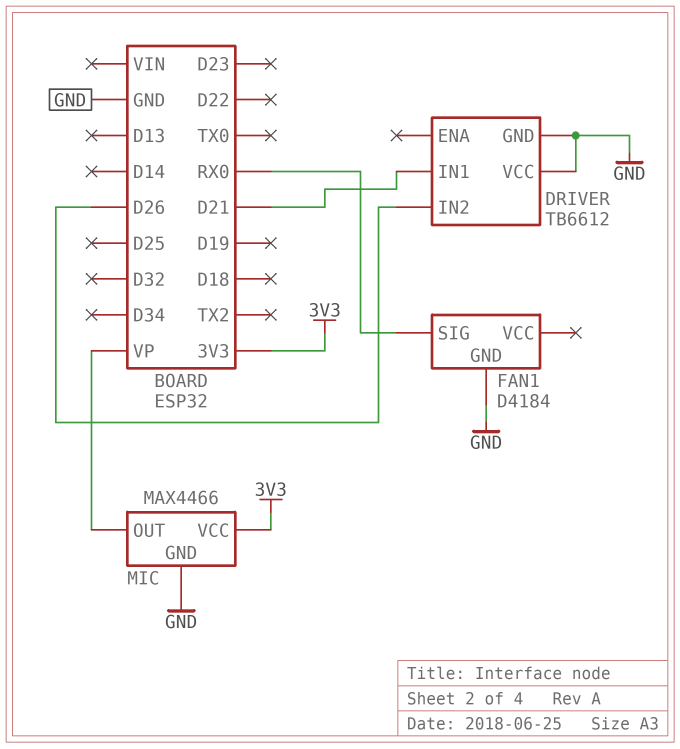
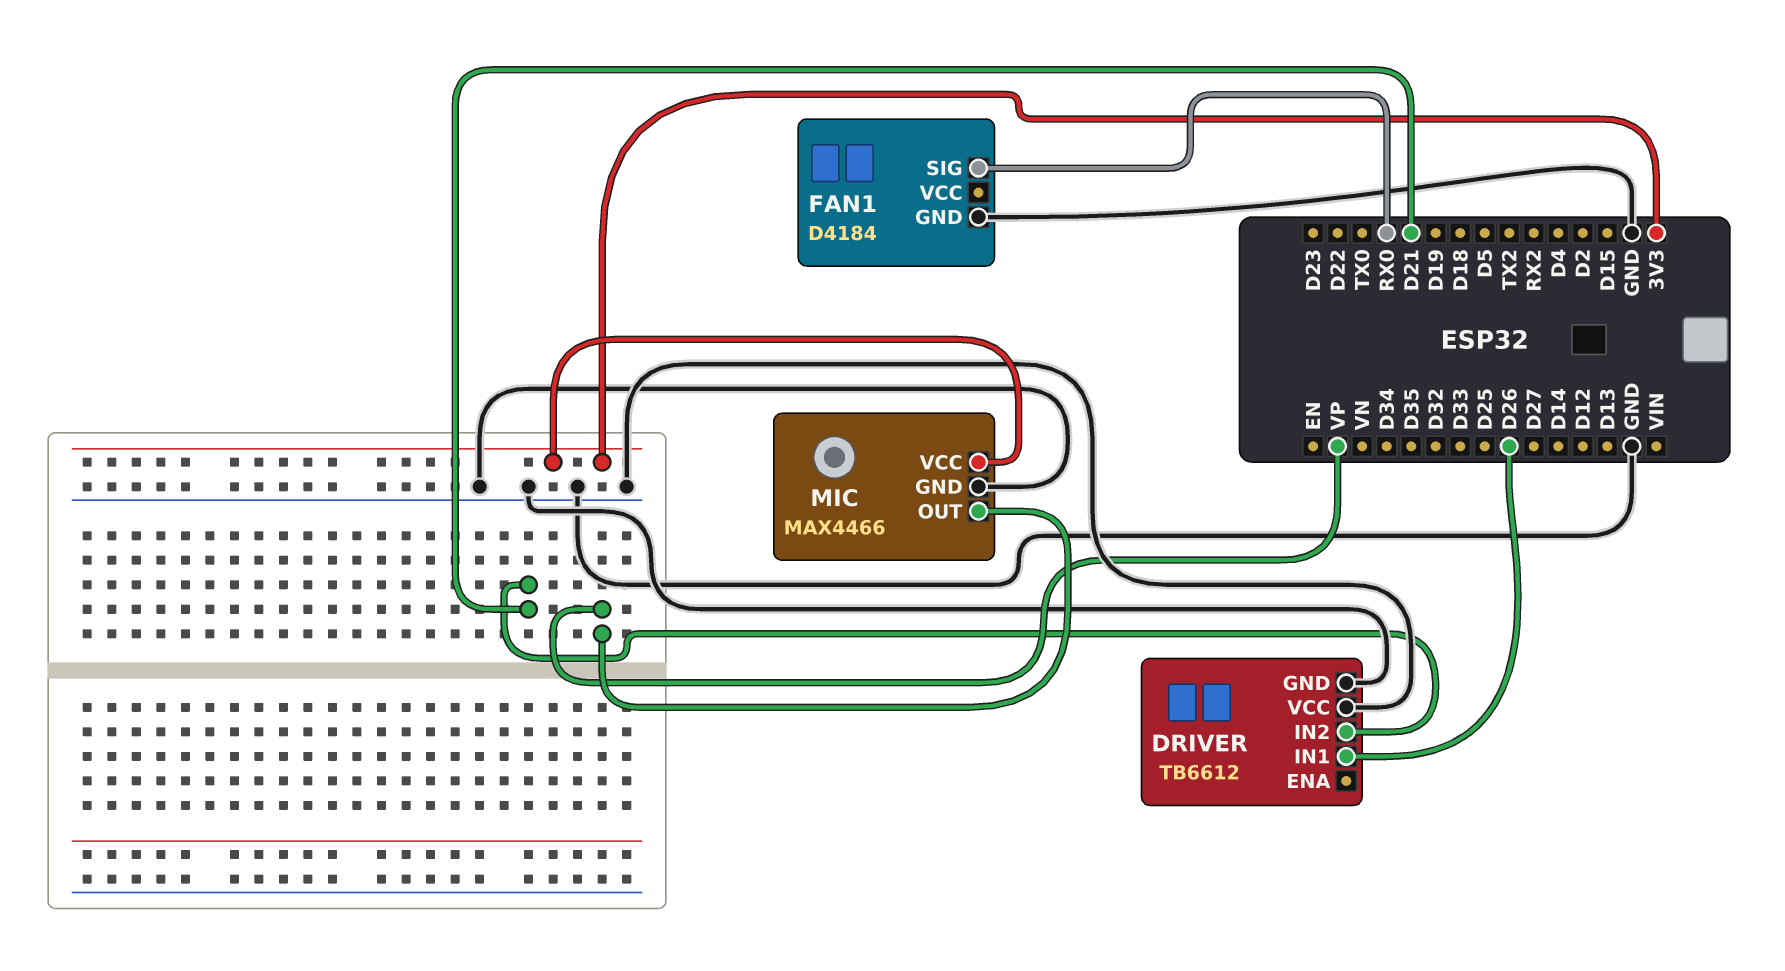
DRIVER pin IN1: D21 -> D26
DRIVER pin IN2: D26 -> D21

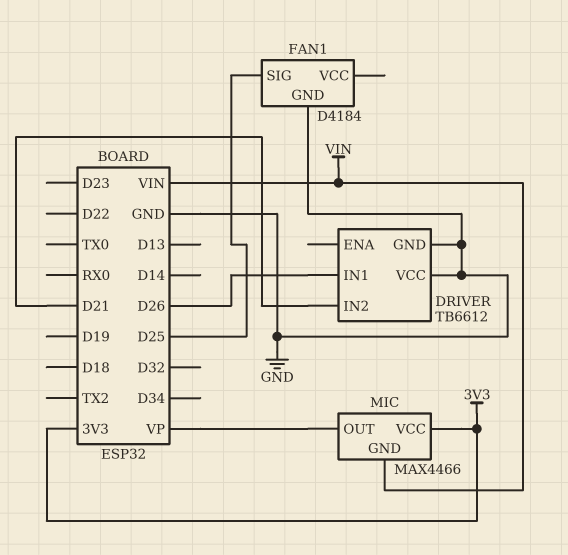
FAN1 pin SIG: RX0 -> D25
MIC pin GND: GND -> VIN

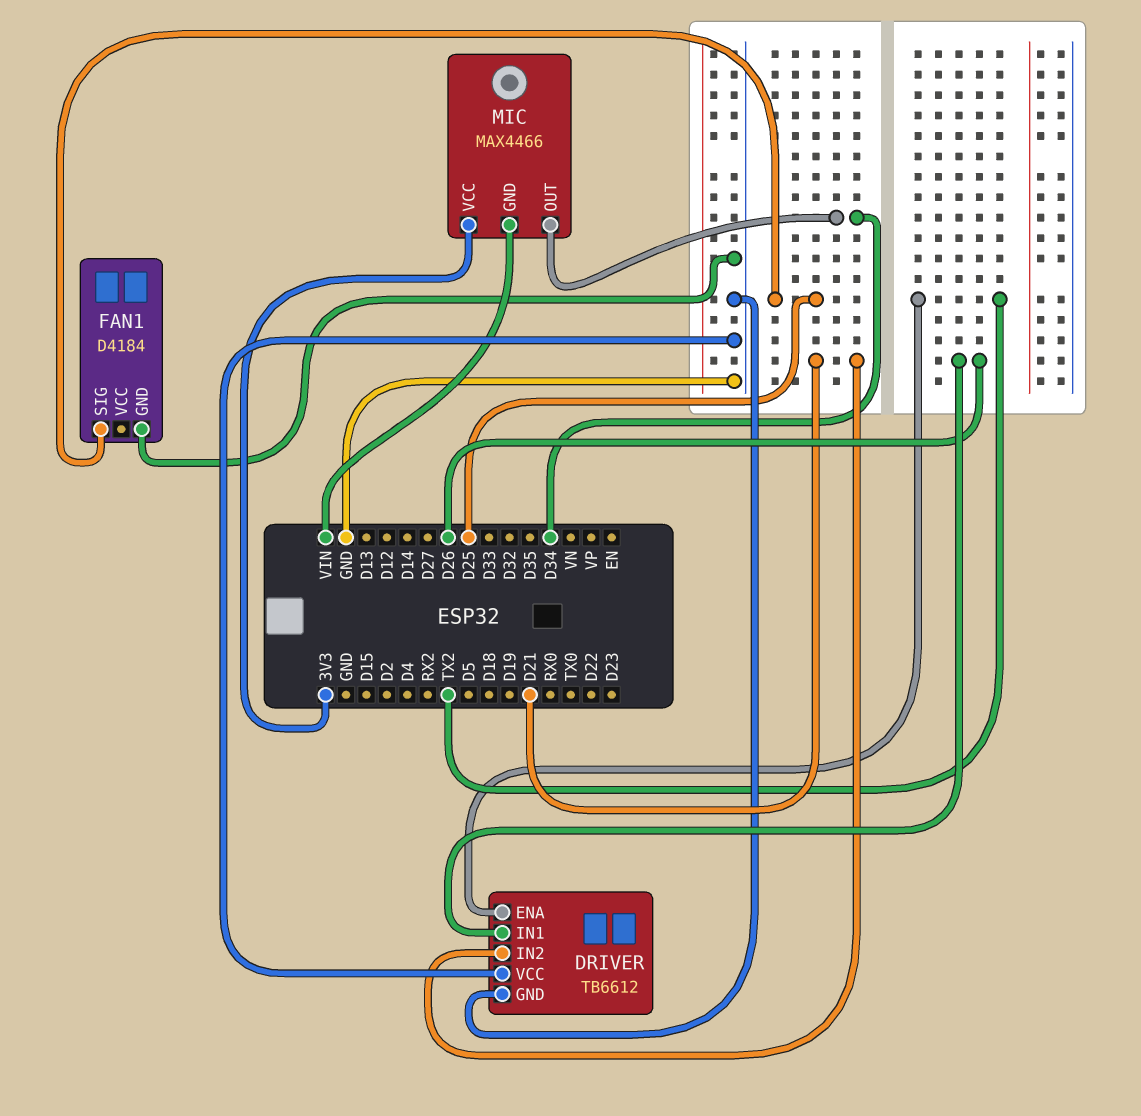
DRIVER pin ENA: none -> TX2
MIC pin OUT: VP -> D34

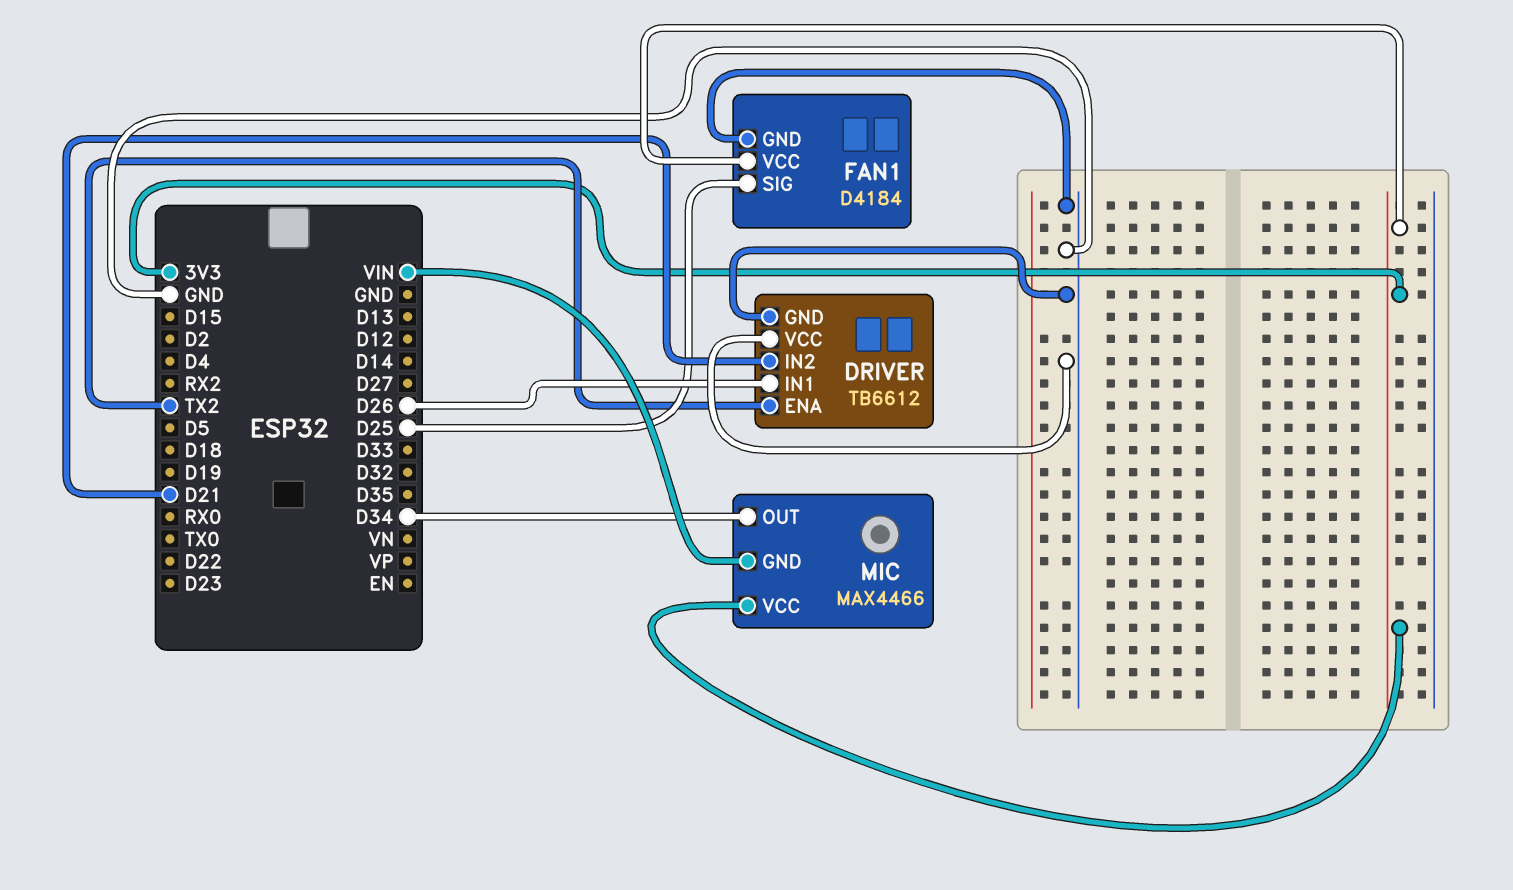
FAN1 pin VCC: none -> 3V3

